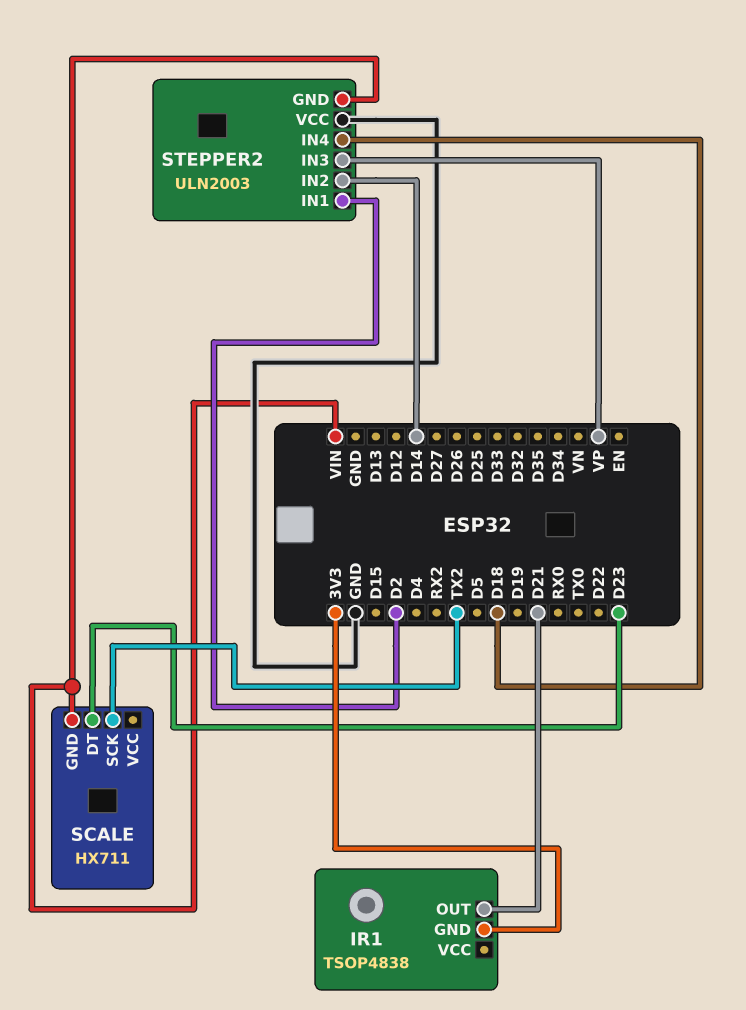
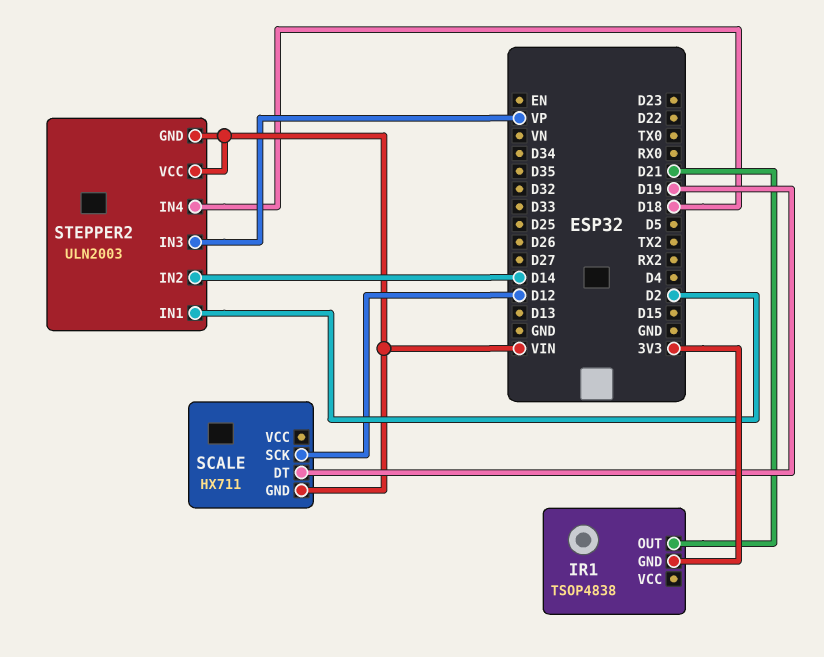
SCALE pin DT: D23 -> D19
SCALE pin SCK: TX2 -> D12
STEPPER2 pin VCC: GND -> VIN

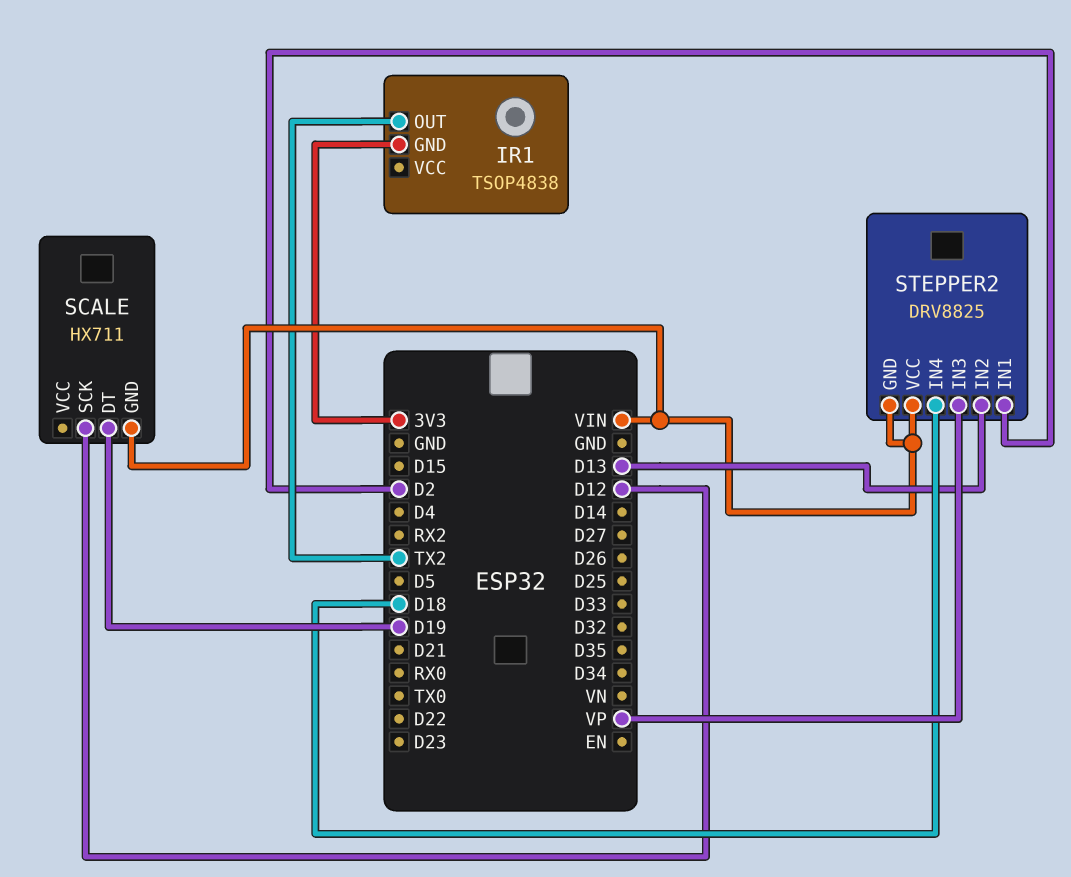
IR1 pin OUT: D21 -> TX2
STEPPER2: ULN2003 -> DRV8825
STEPPER2 pin IN2: D14 -> D13

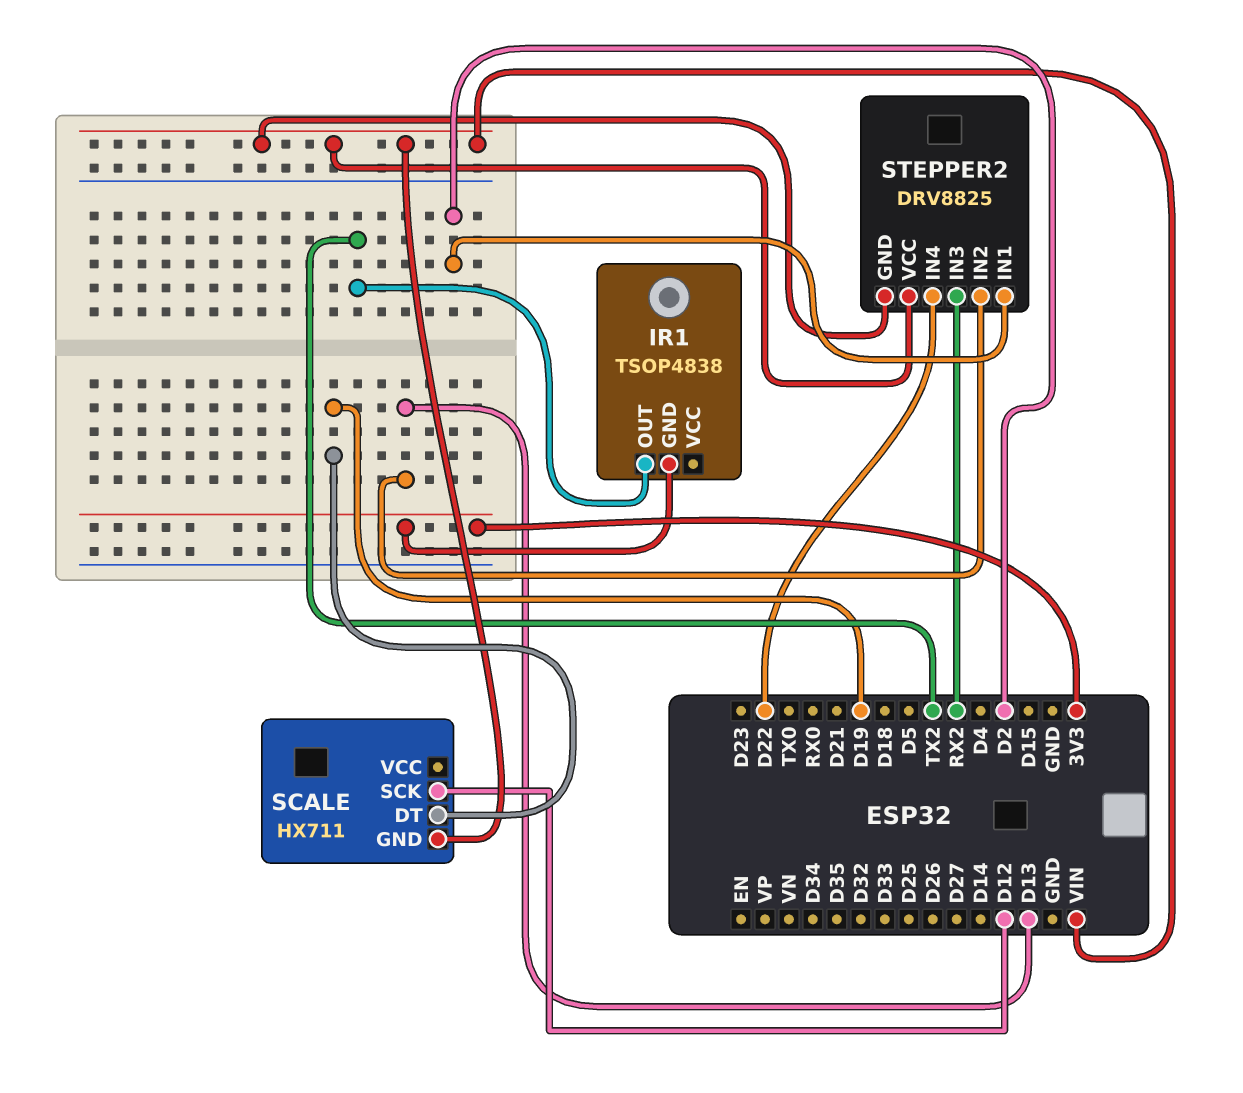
STEPPER2 pin IN3: VP -> RX2
STEPPER2 pin IN4: D18 -> D22

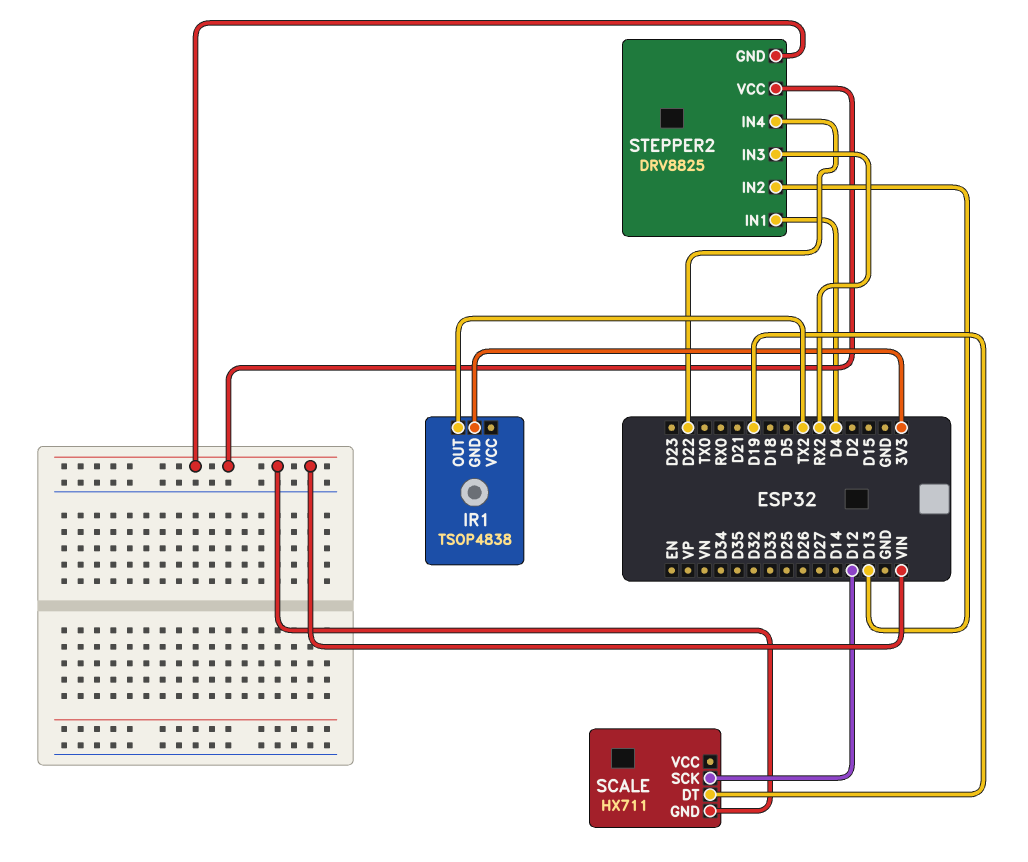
STEPPER2 pin IN1: D2 -> D4

